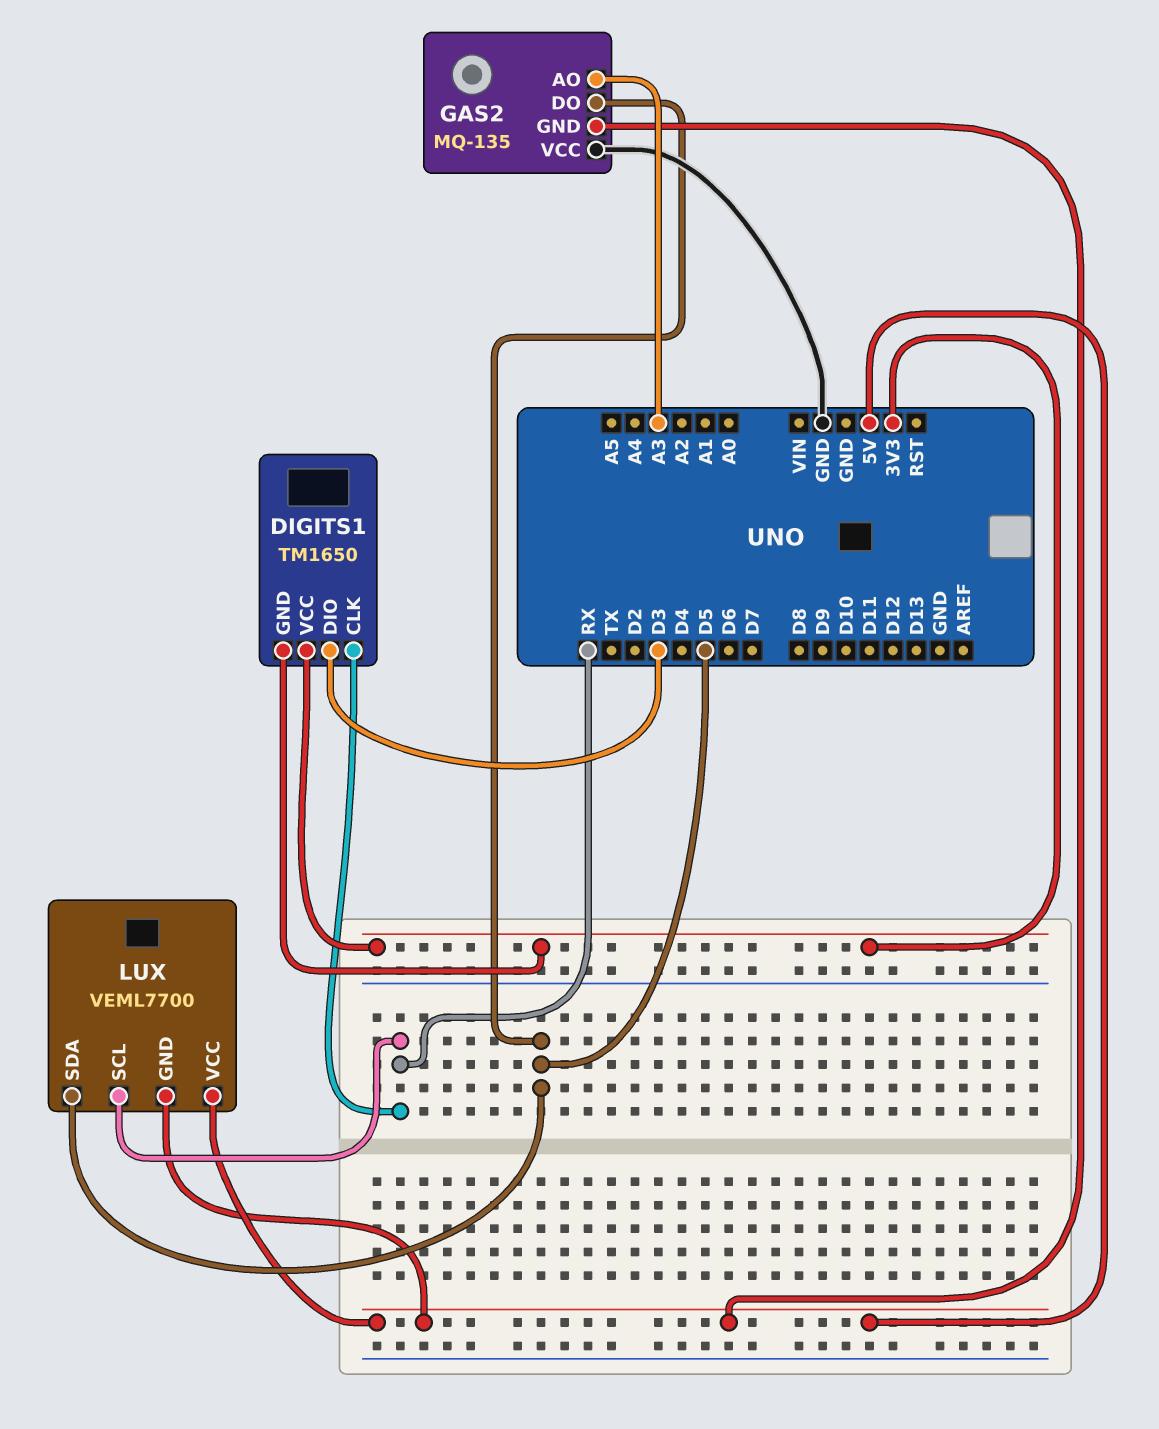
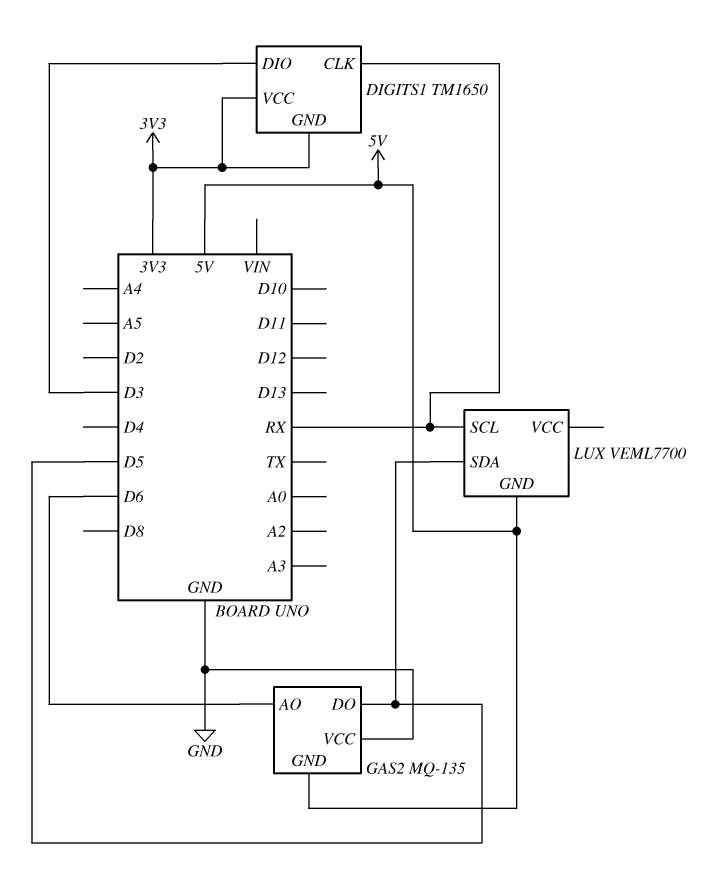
GAS2 pin AO: A3 -> D6
LUX pin VCC: 5V -> none

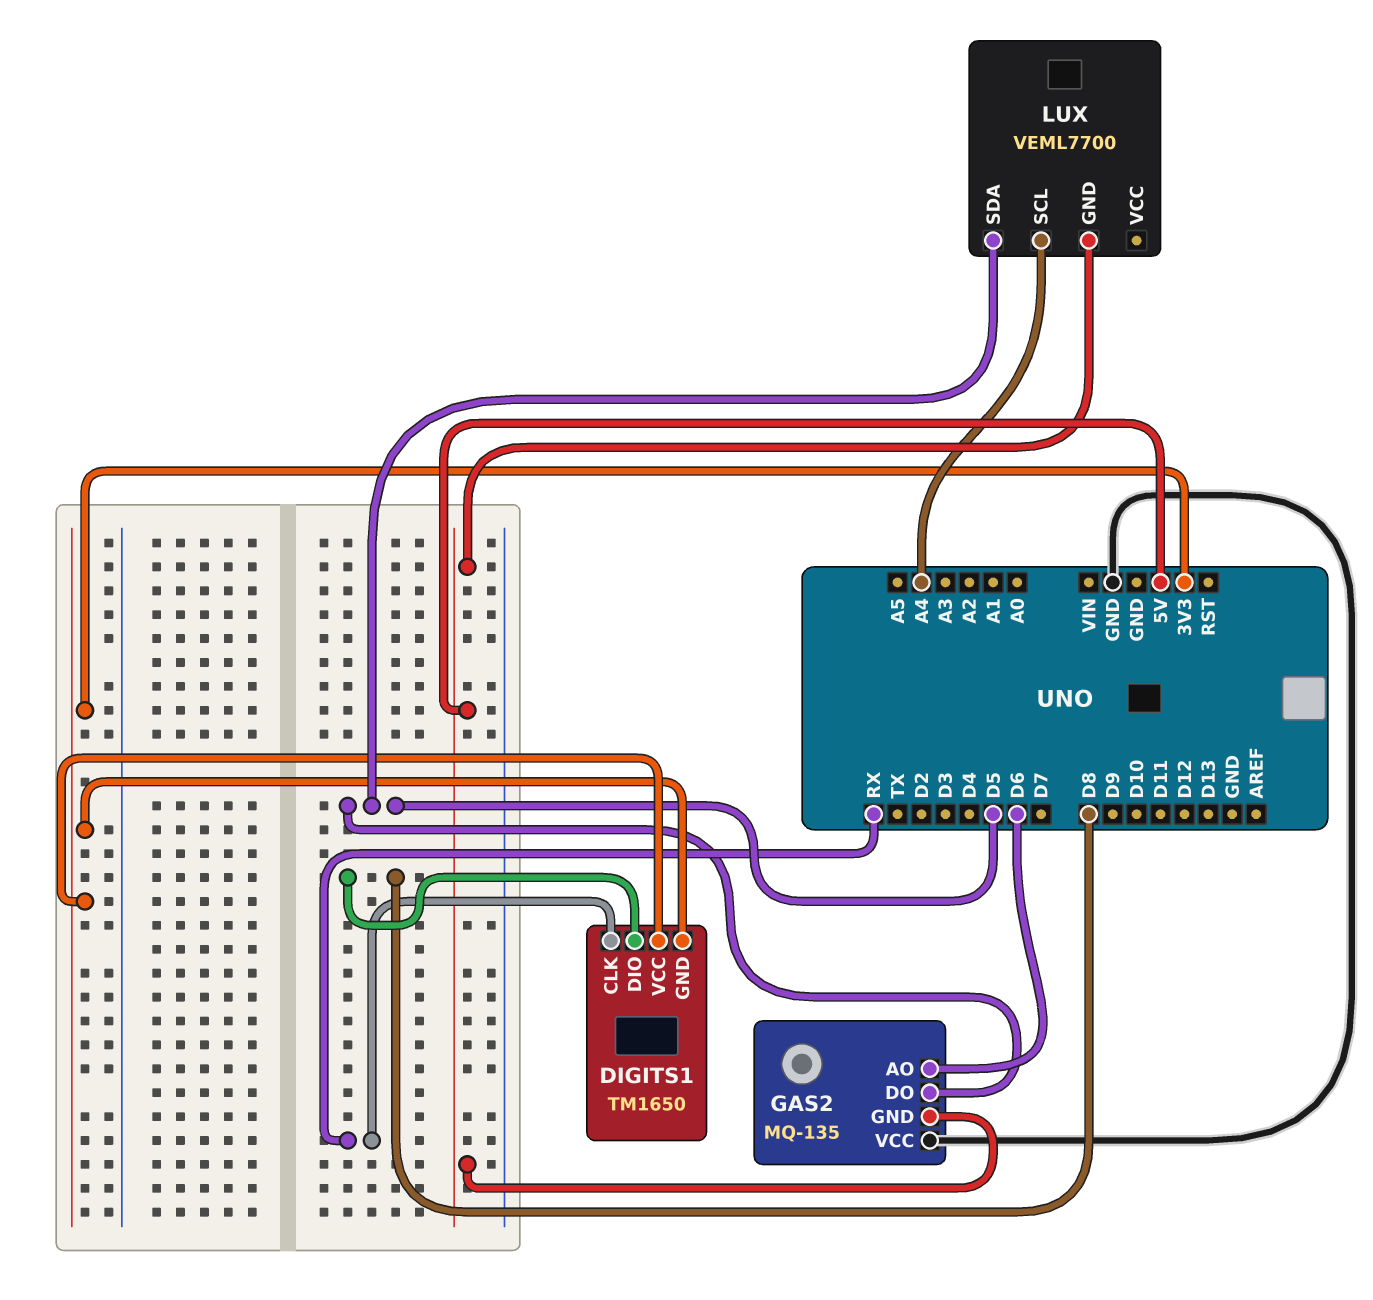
DIGITS1 pin DIO: D3 -> D8
LUX pin SCL: RX -> A4

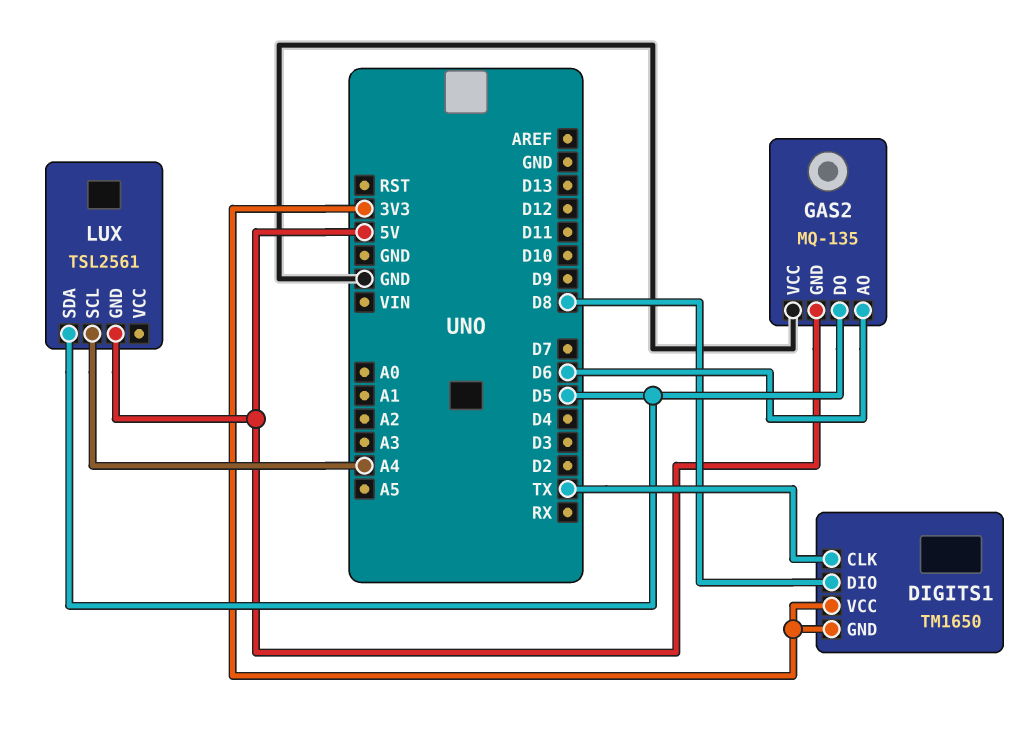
DIGITS1 pin CLK: RX -> TX
LUX: VEML7700 -> TSL2561

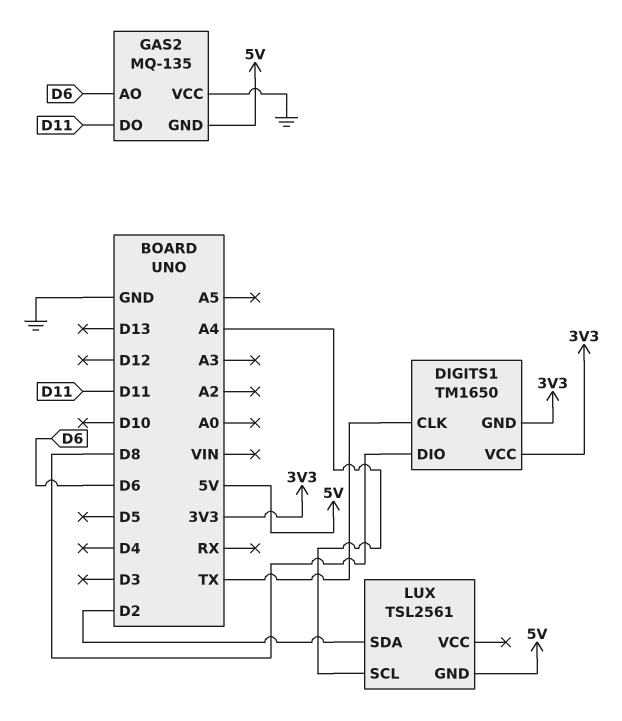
GAS2 pin DO: D5 -> D11
LUX pin SDA: D5 -> D2

